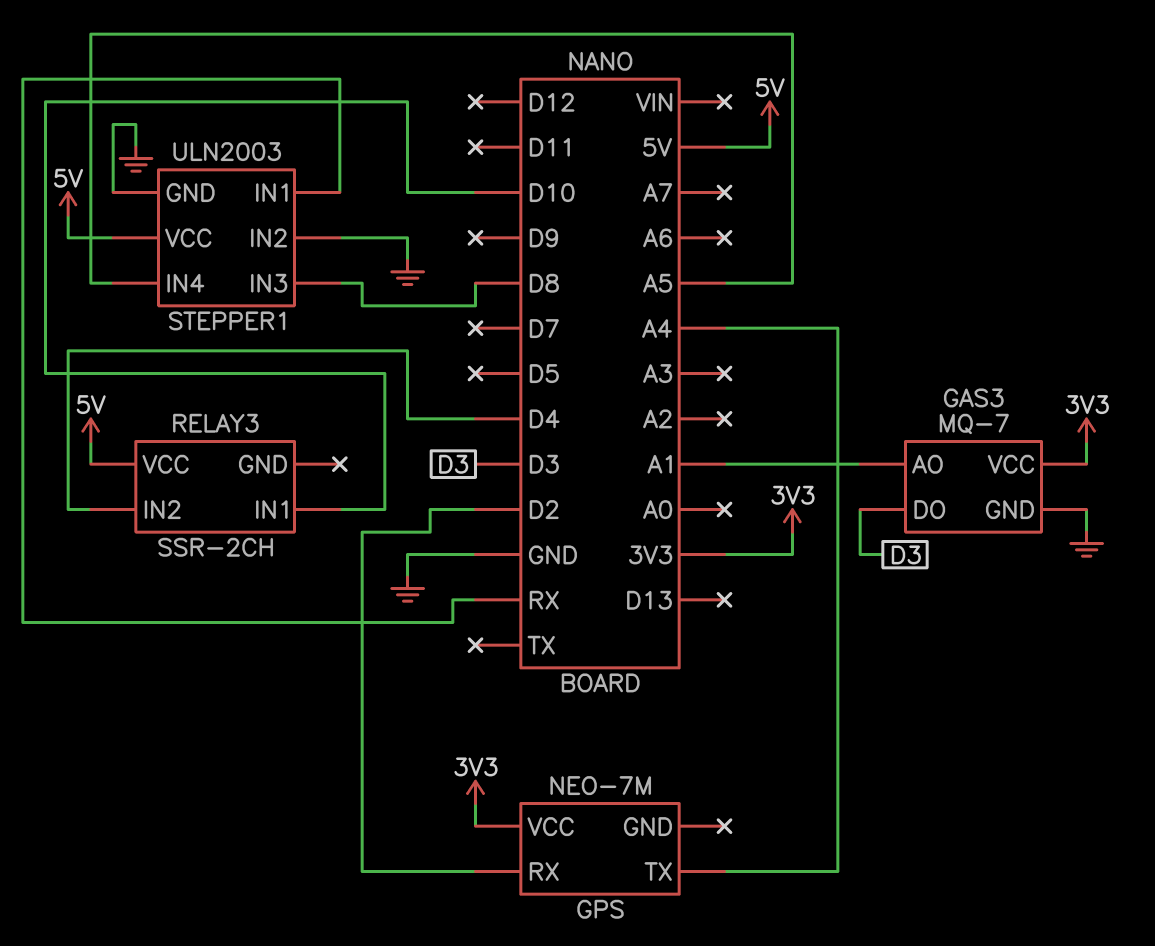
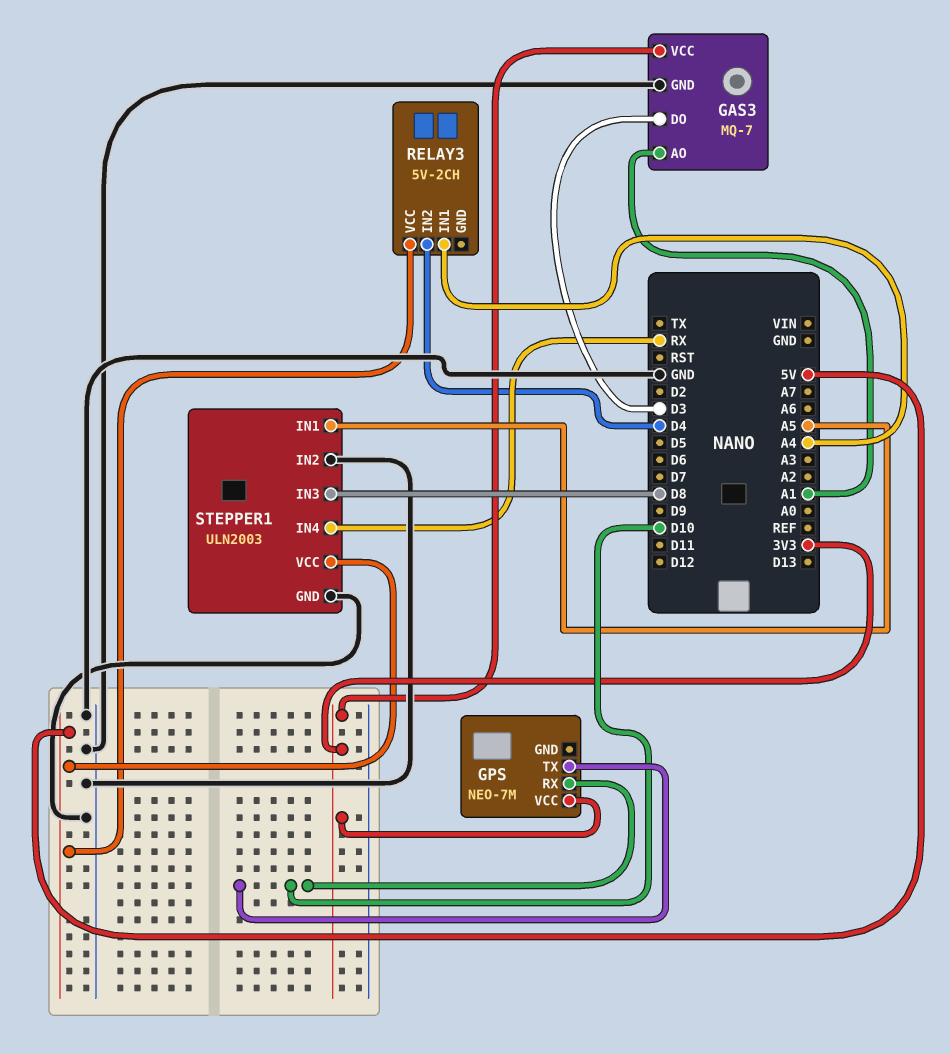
GPS pin RX: D2 -> D10
GPS pin TX: A4 -> D10
RELAY3: SSR-2CH -> 5V-2CH
RELAY3 pin IN1: D10 -> A4
STEPPER1 pin IN1: RX -> A5
STEPPER1 pin IN4: A5 -> RX

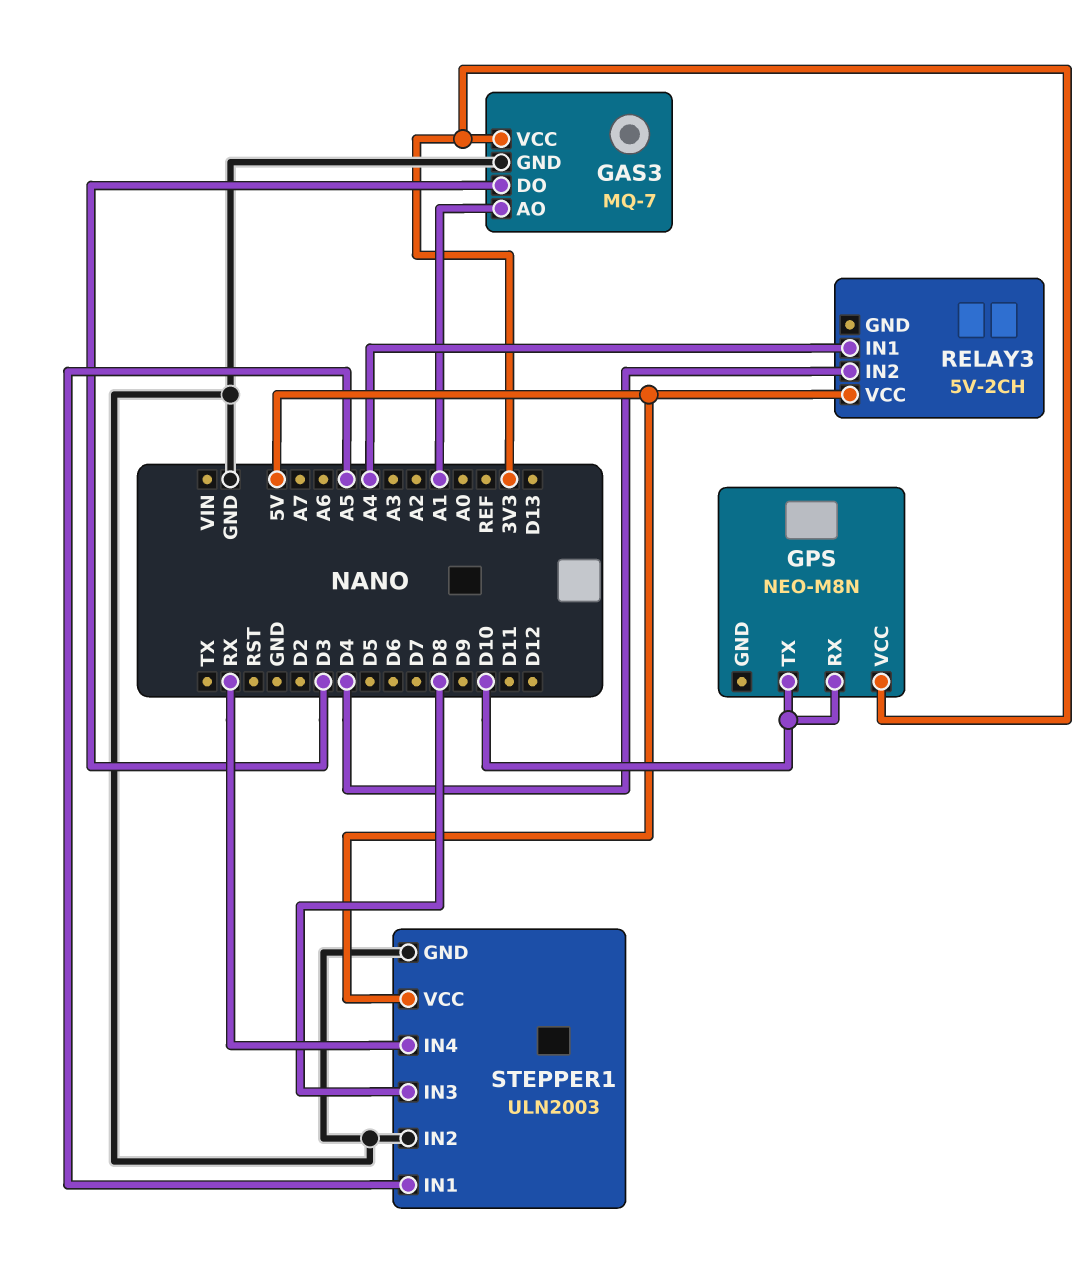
GPS: NEO-7M -> NEO-M8N

